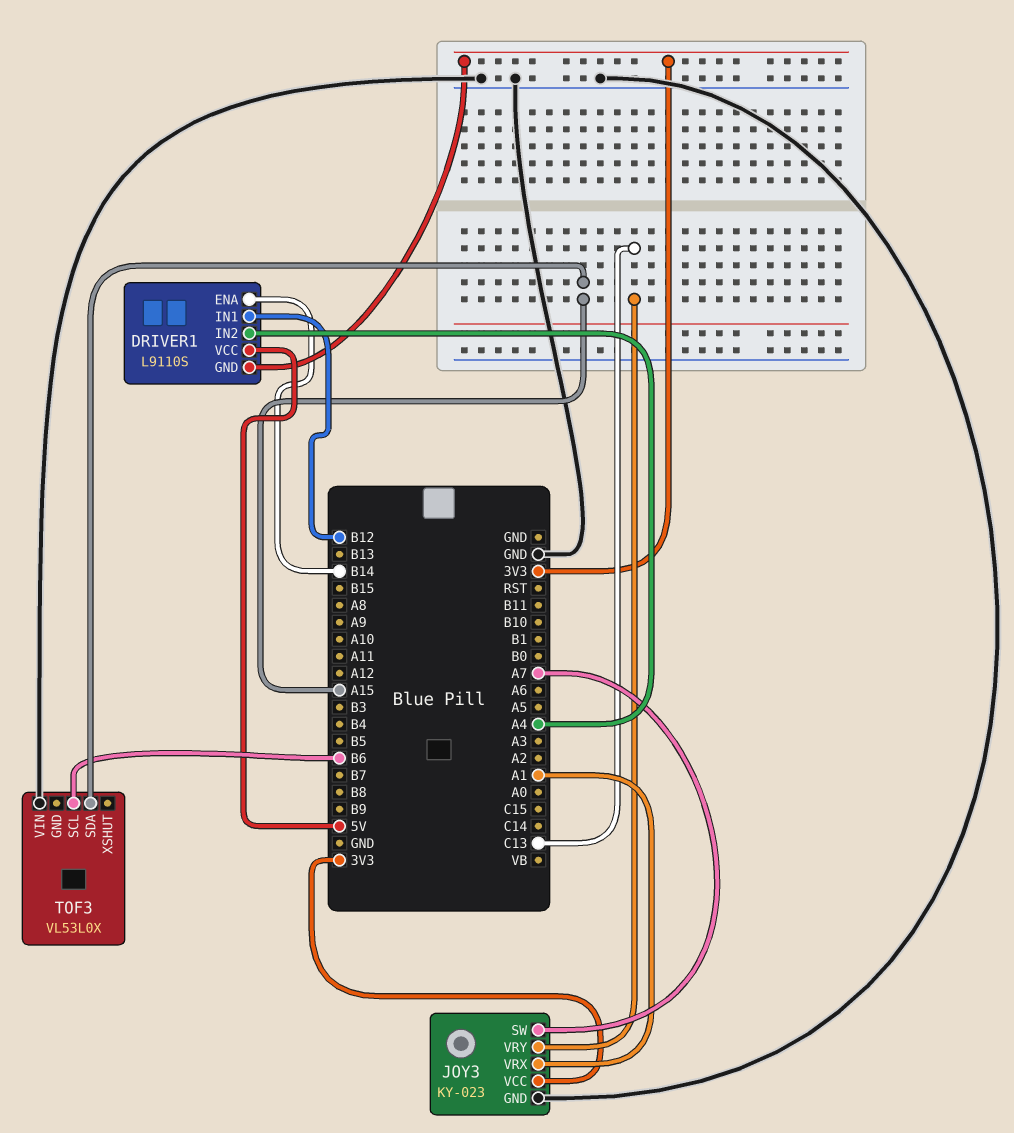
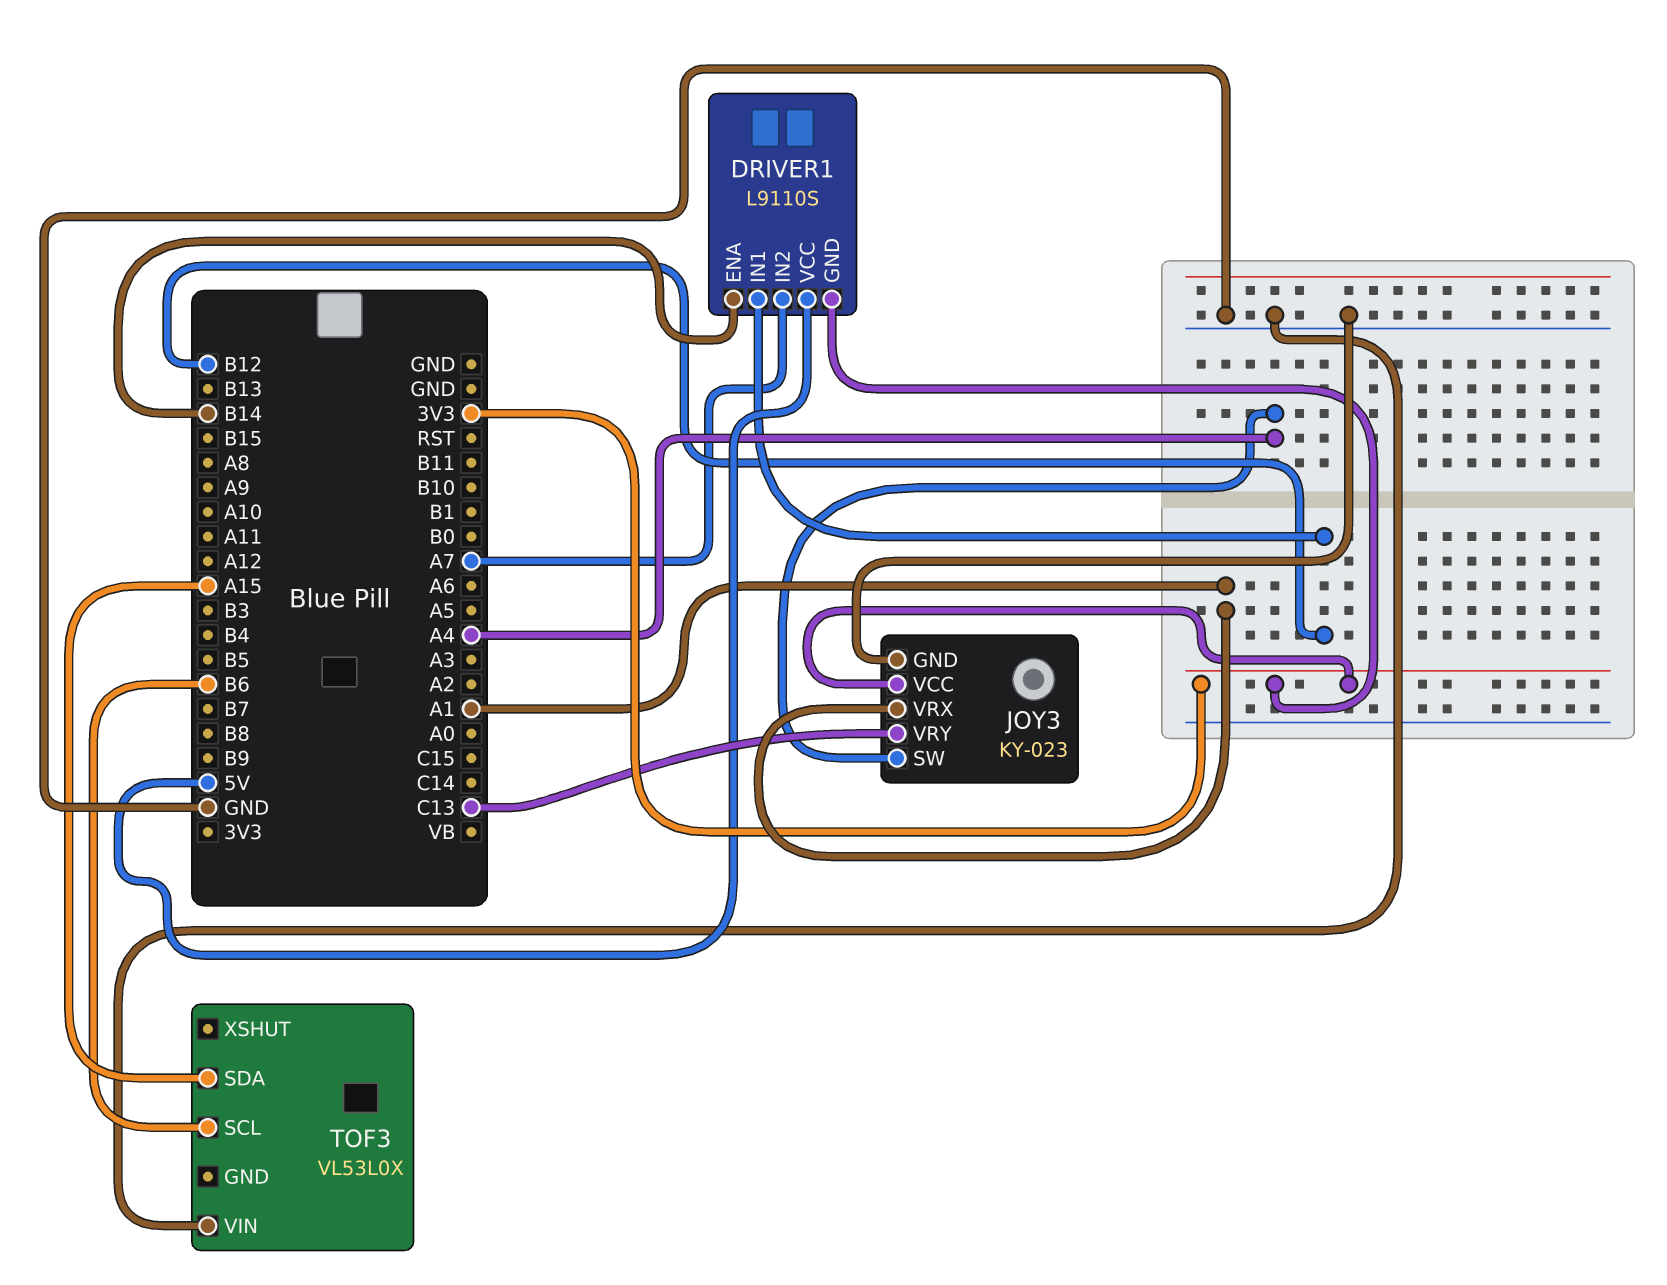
DRIVER1 pin IN2: A4 -> A7
JOY3 pin SW: A7 -> A4

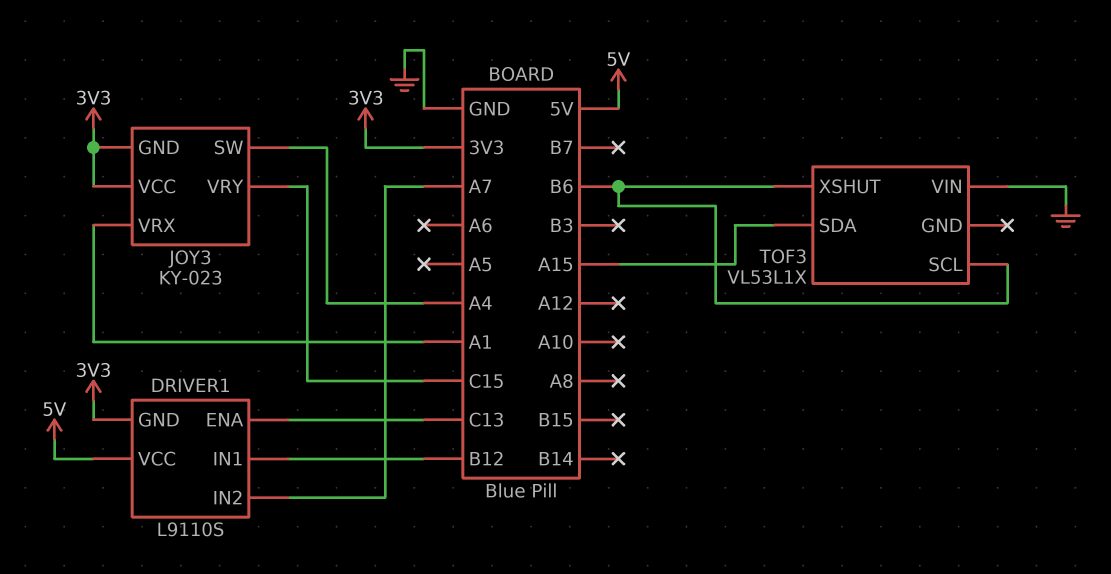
DRIVER1 pin ENA: B14 -> C13
JOY3 pin GND: GND -> 3V3
JOY3 pin VRY: C13 -> C15
TOF3: VL53L0X -> VL53L1X
TOF3 pin XSHUT: none -> B6

